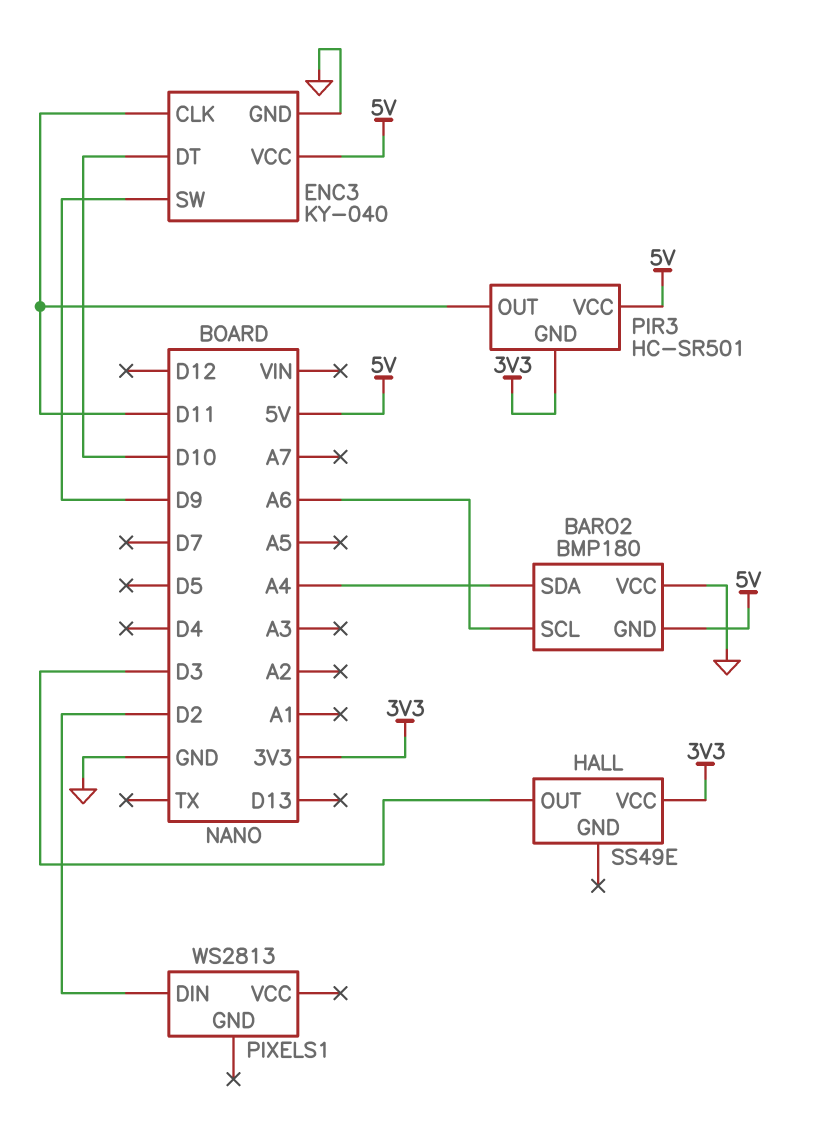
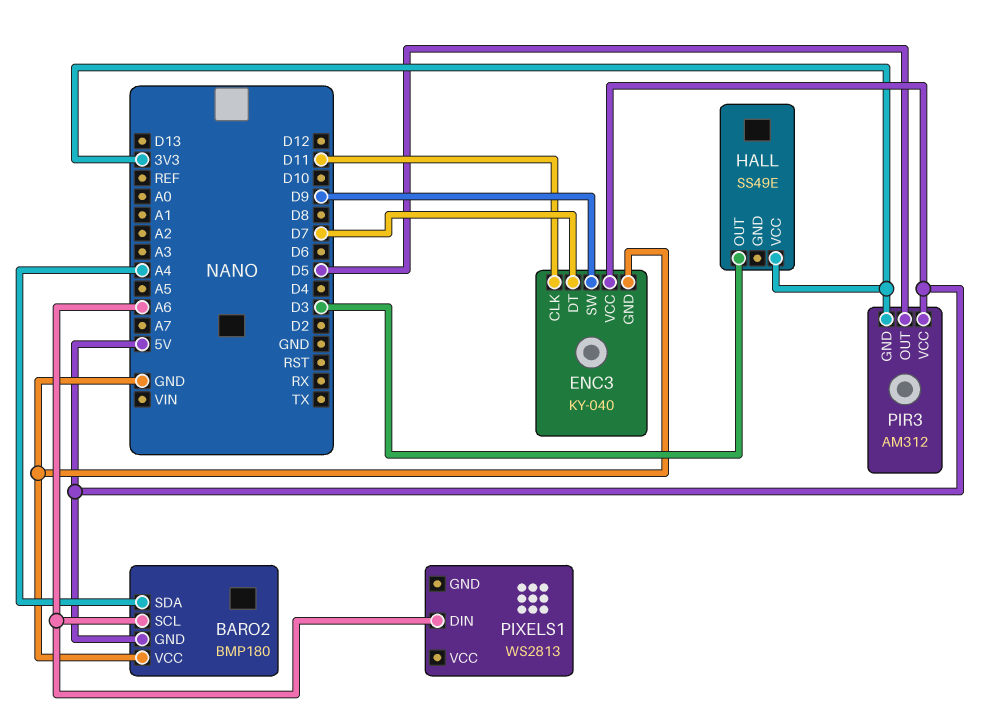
ENC3 pin DT: D10 -> D7
PIR3: HC-SR501 -> AM312
PIR3 pin OUT: D11 -> D5
PIXELS1 pin DIN: D2 -> A6

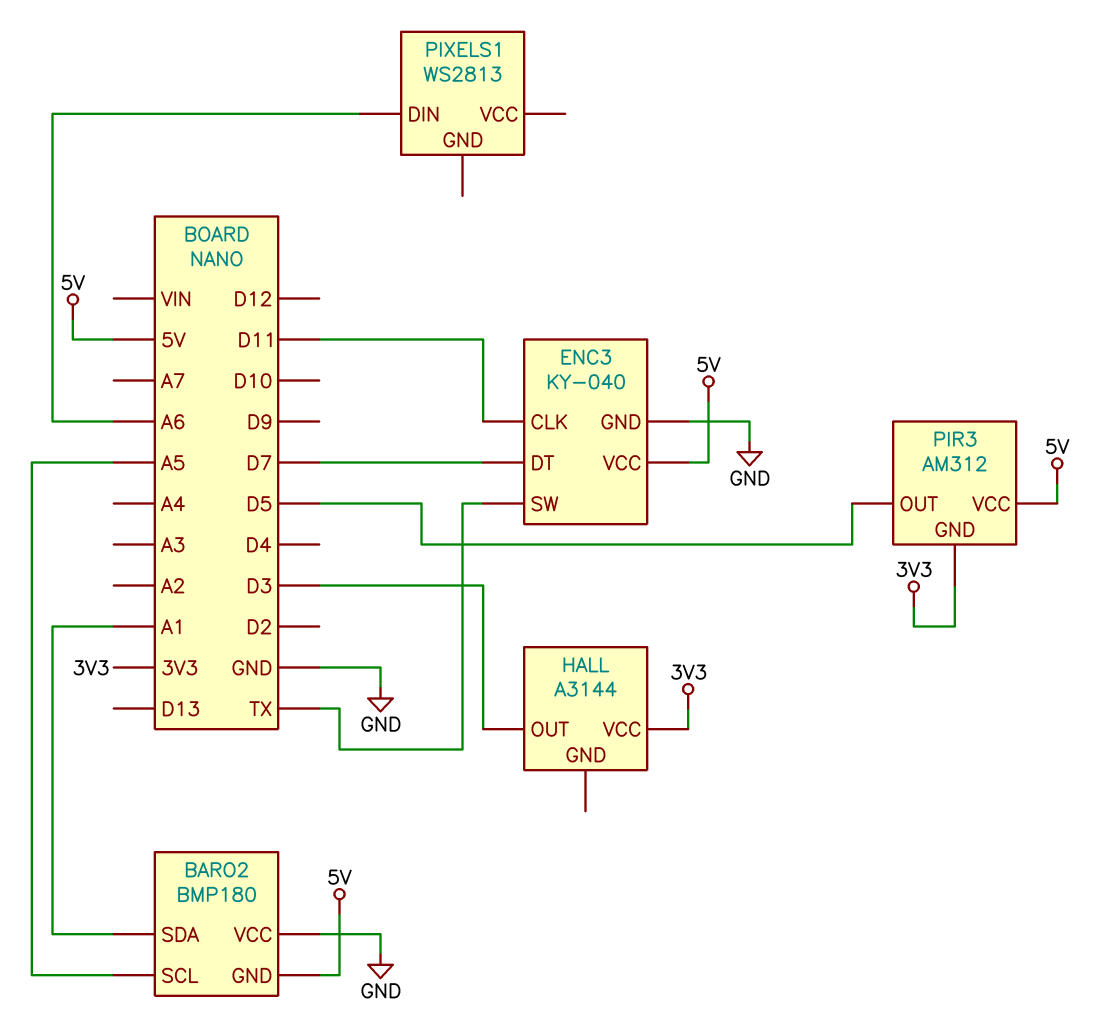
BARO2 pin SCL: A6 -> A5
BARO2 pin SDA: A4 -> A1
ENC3 pin SW: D9 -> TX
HALL: SS49E -> A3144

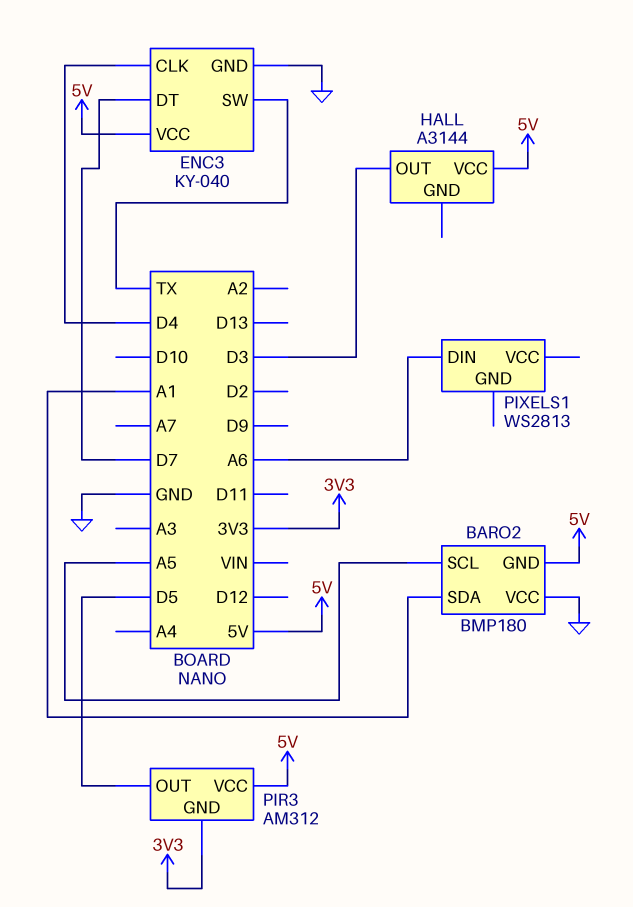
ENC3 pin CLK: D11 -> D4
HALL pin VCC: 3V3 -> 5V

